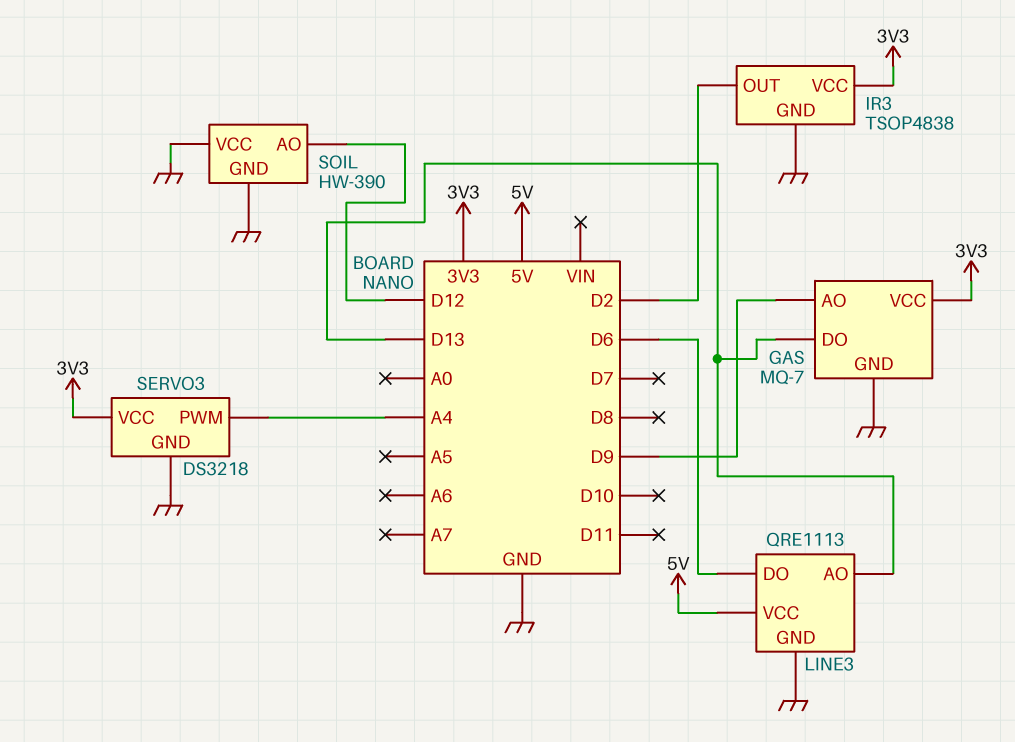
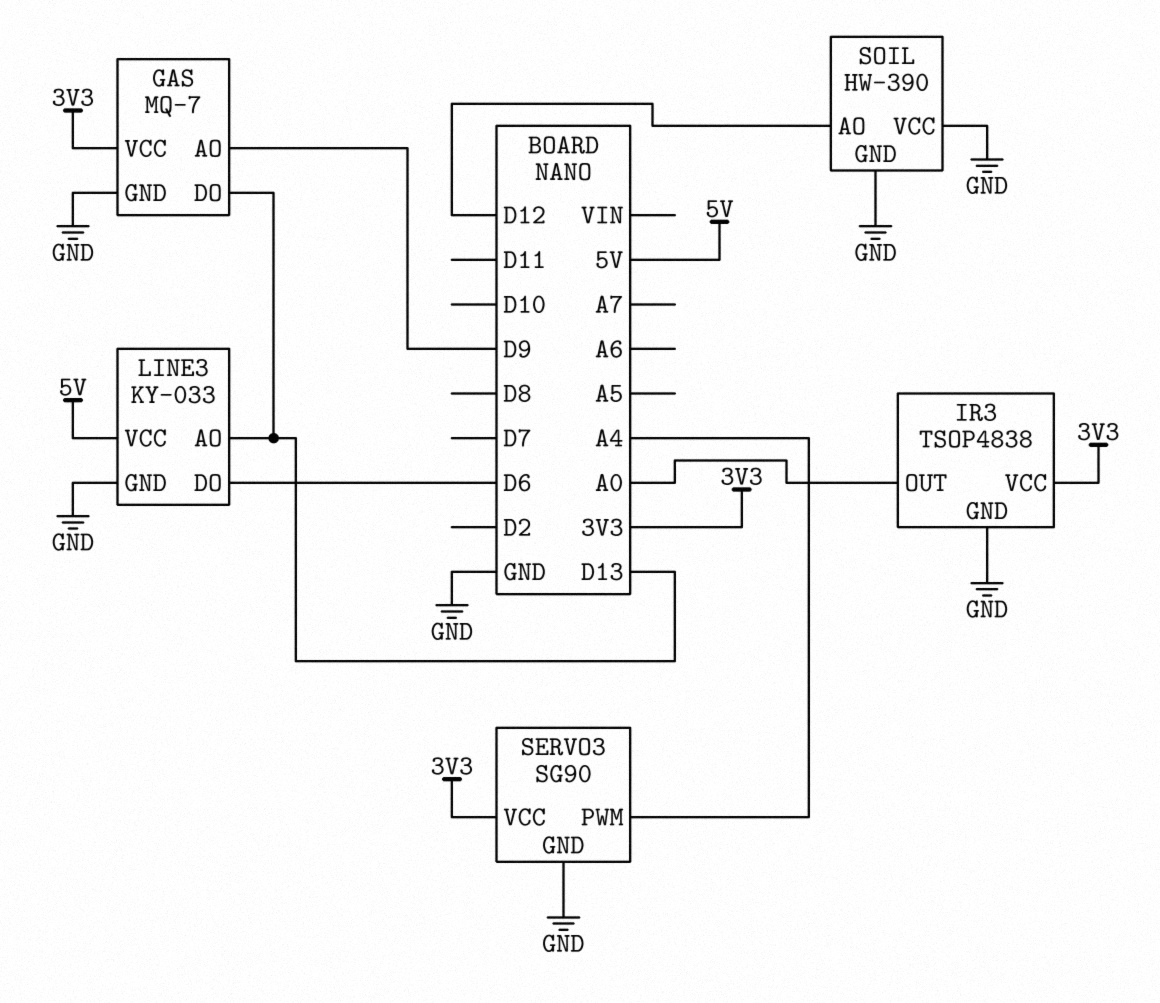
IR3 pin OUT: D2 -> A0
LINE3: QRE1113 -> KY-033
SERVO3: DS3218 -> SG90

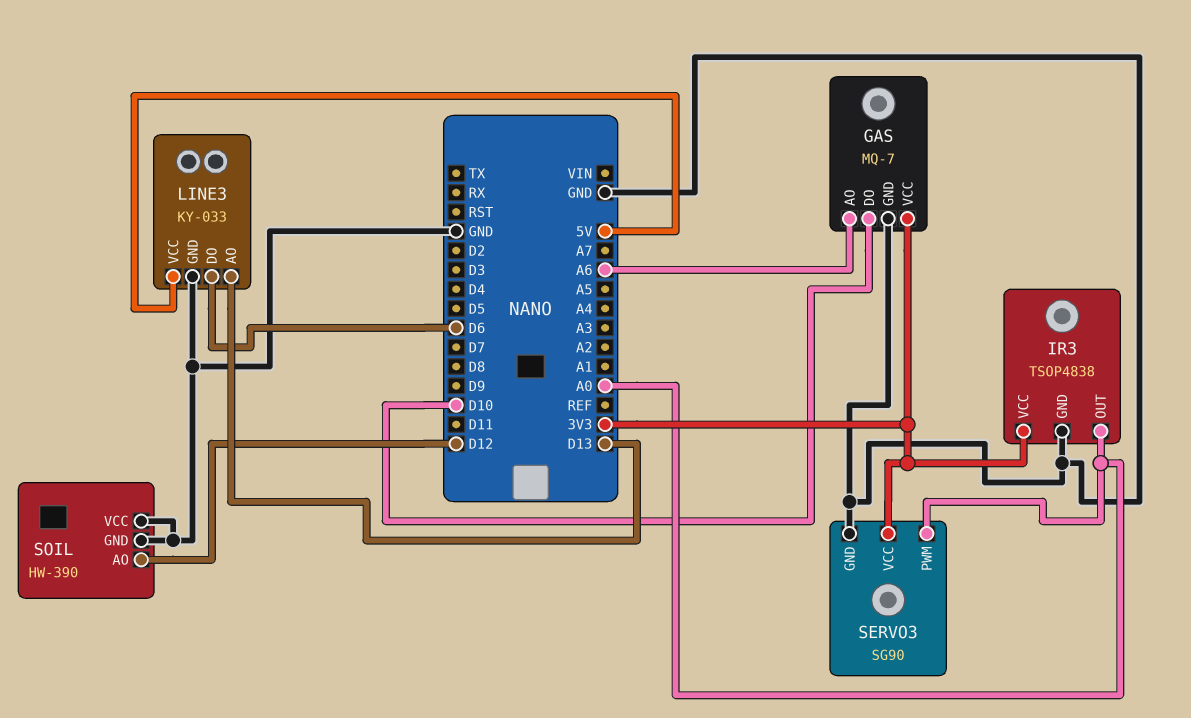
GAS pin AO: D9 -> A6
GAS pin DO: D13 -> D10
SERVO3 pin PWM: A4 -> A0

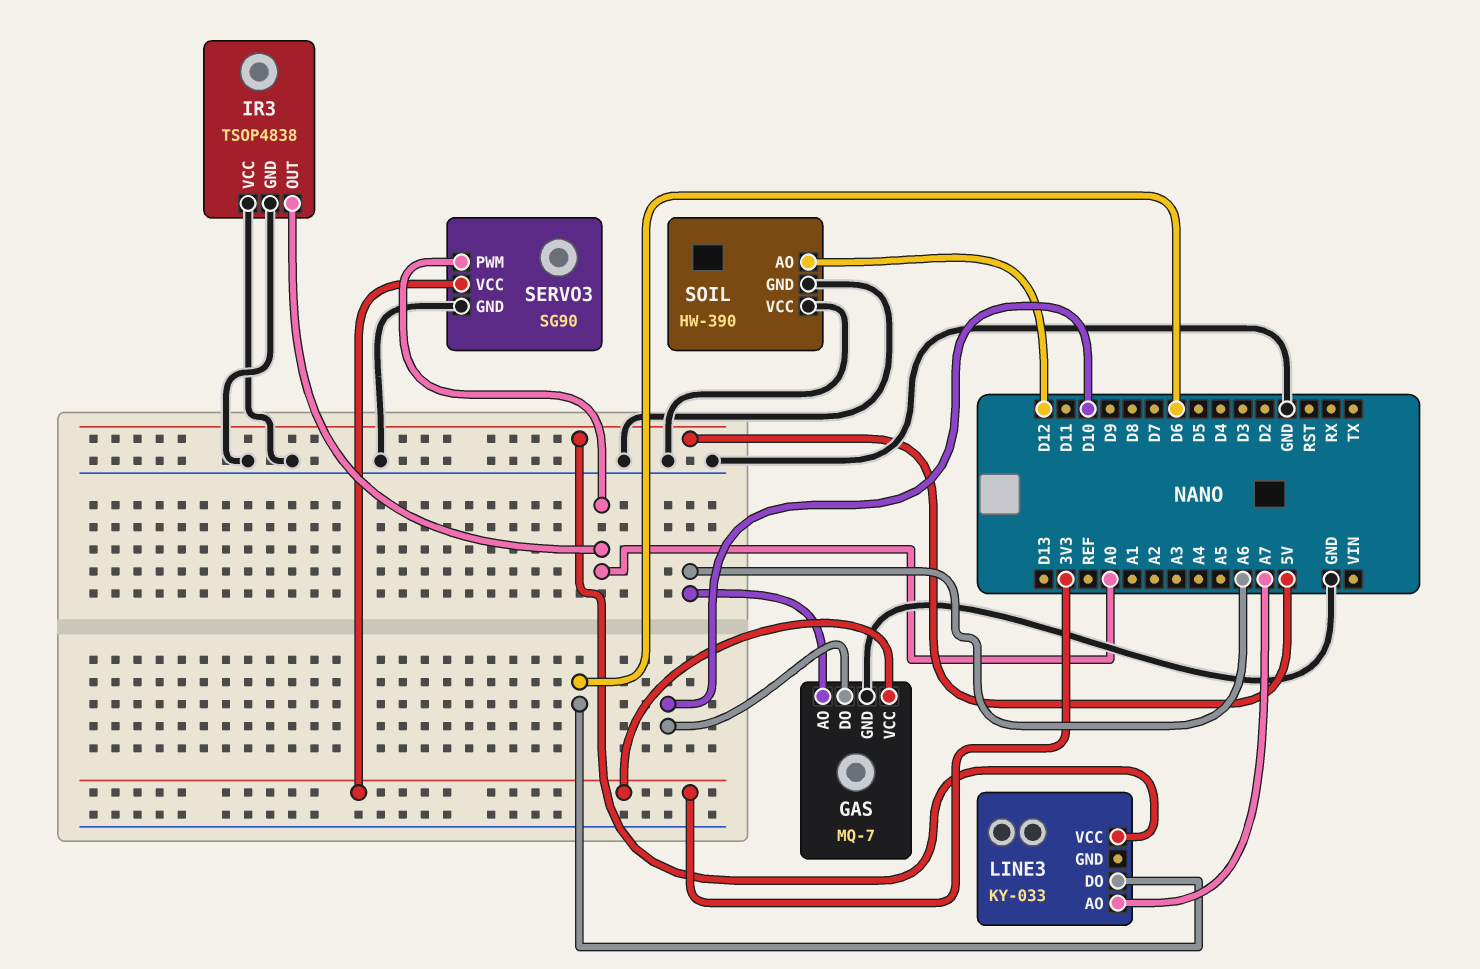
IR3 pin VCC: 3V3 -> GND
LINE3 pin AO: D13 -> A7
LINE3 pin GND: GND -> none

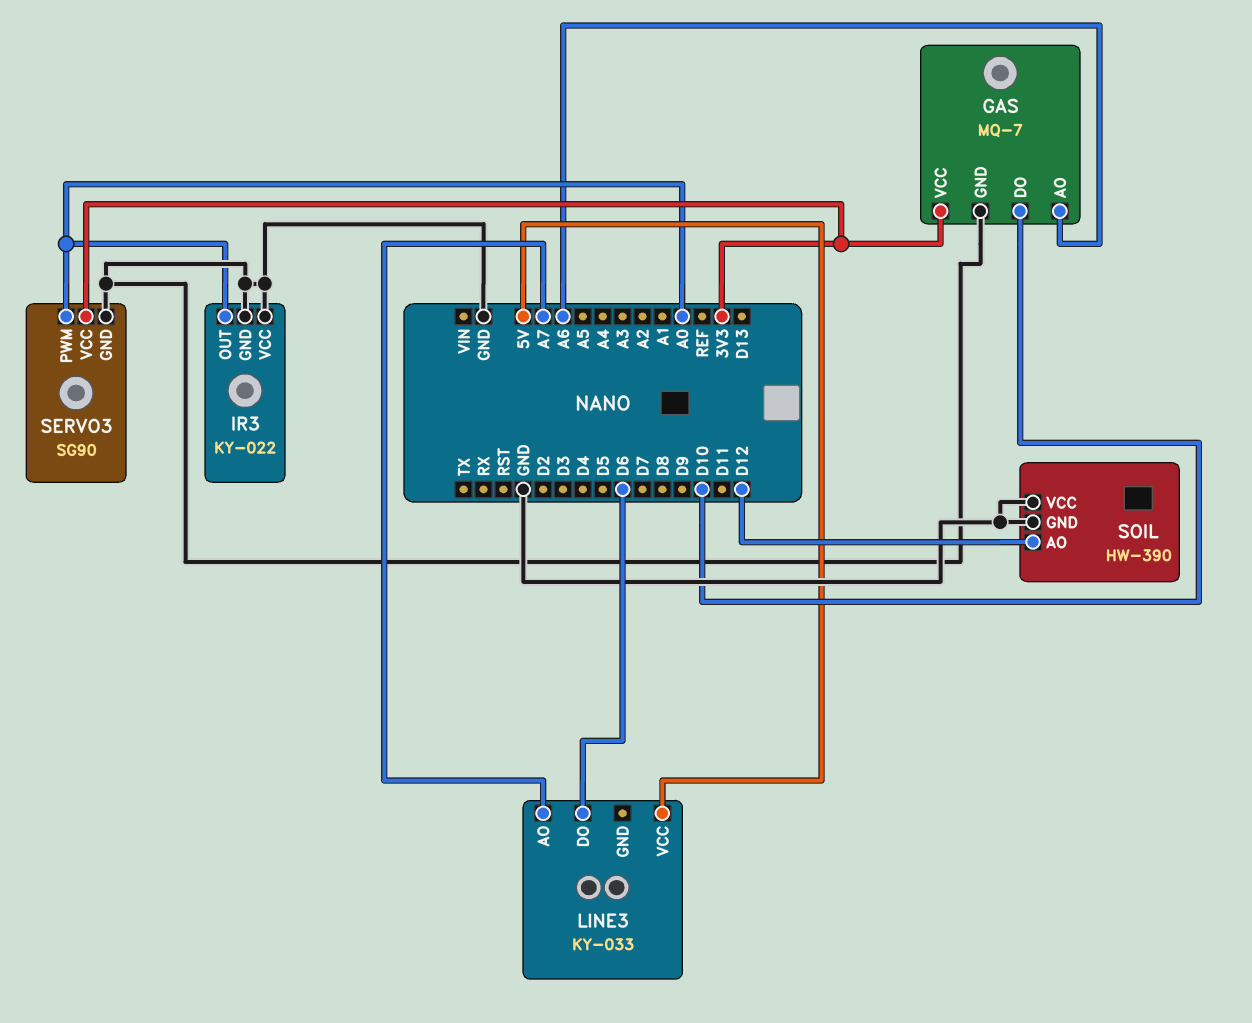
IR3: TSOP4838 -> KY-022

